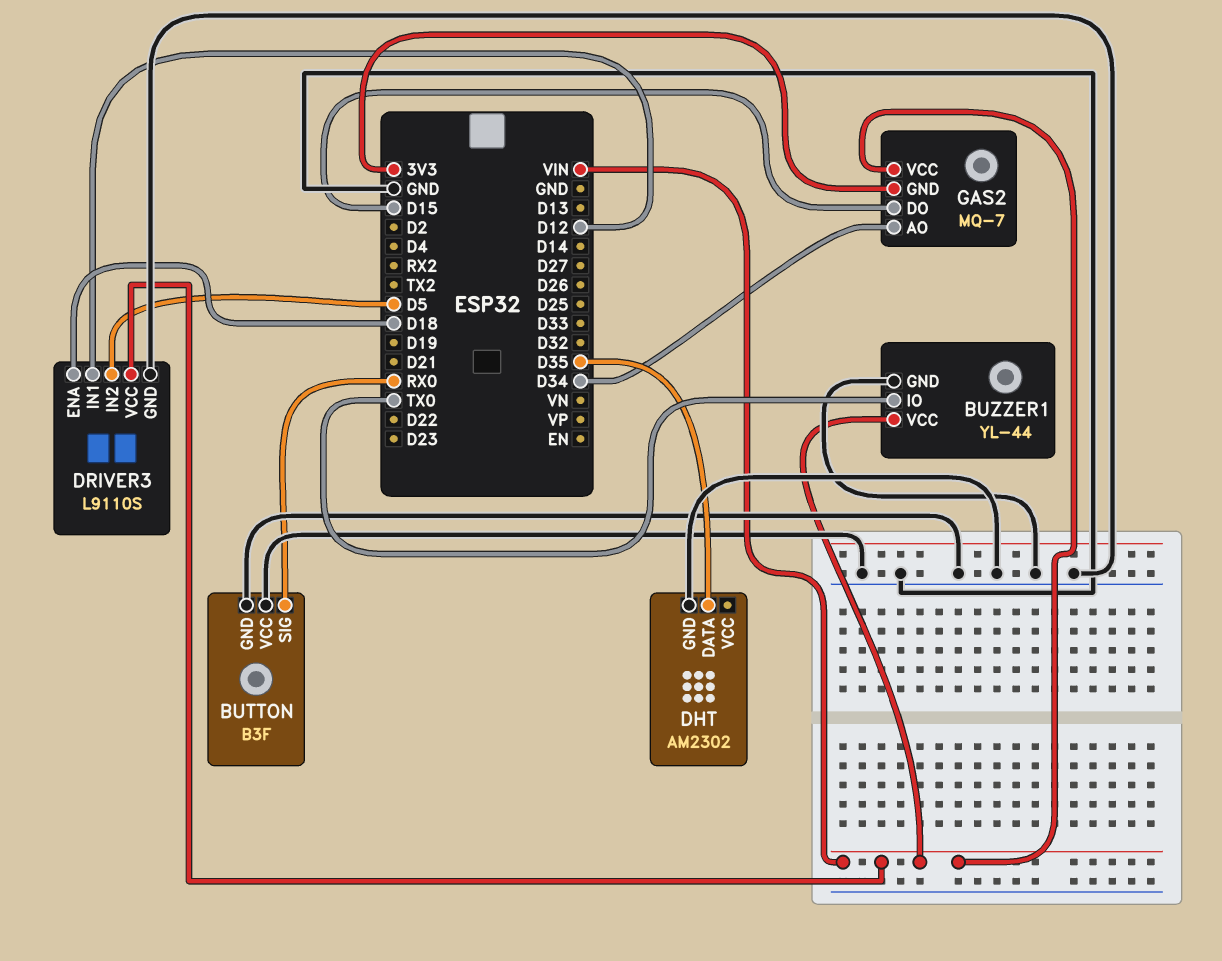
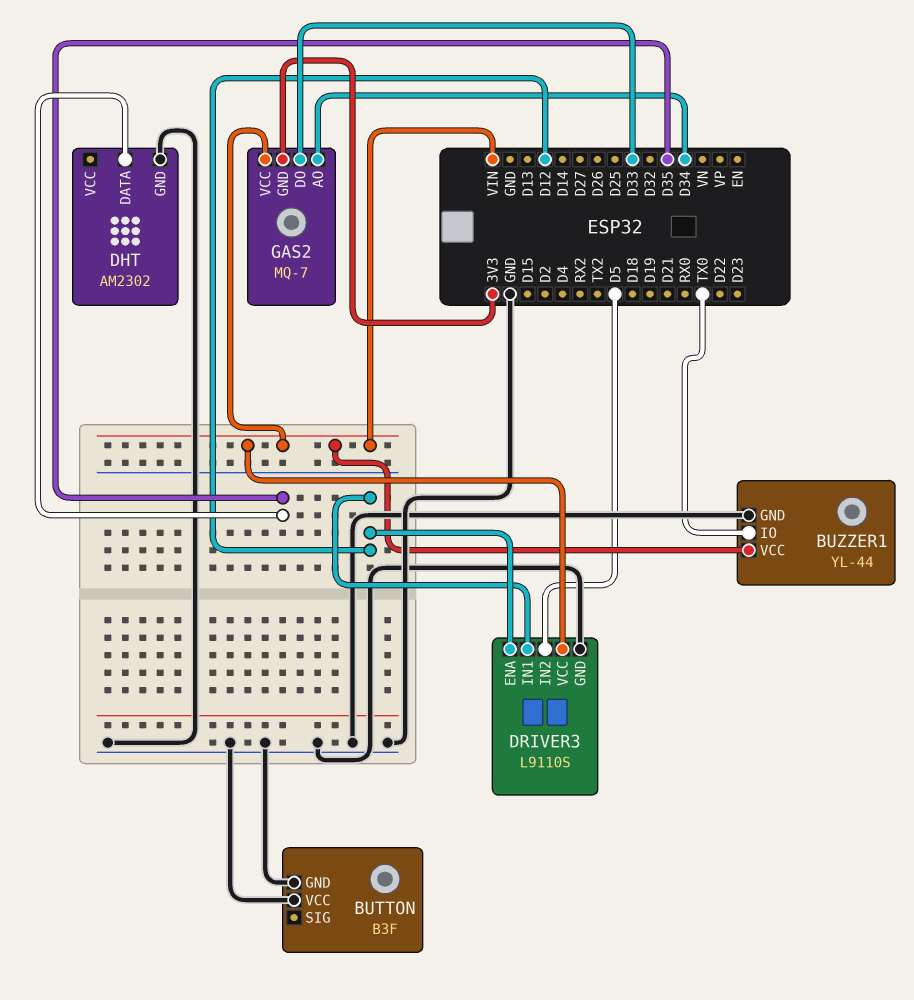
BUTTON pin SIG: RX0 -> none
DRIVER3 pin ENA: D18 -> D12
GAS2 pin DO: D15 -> D33

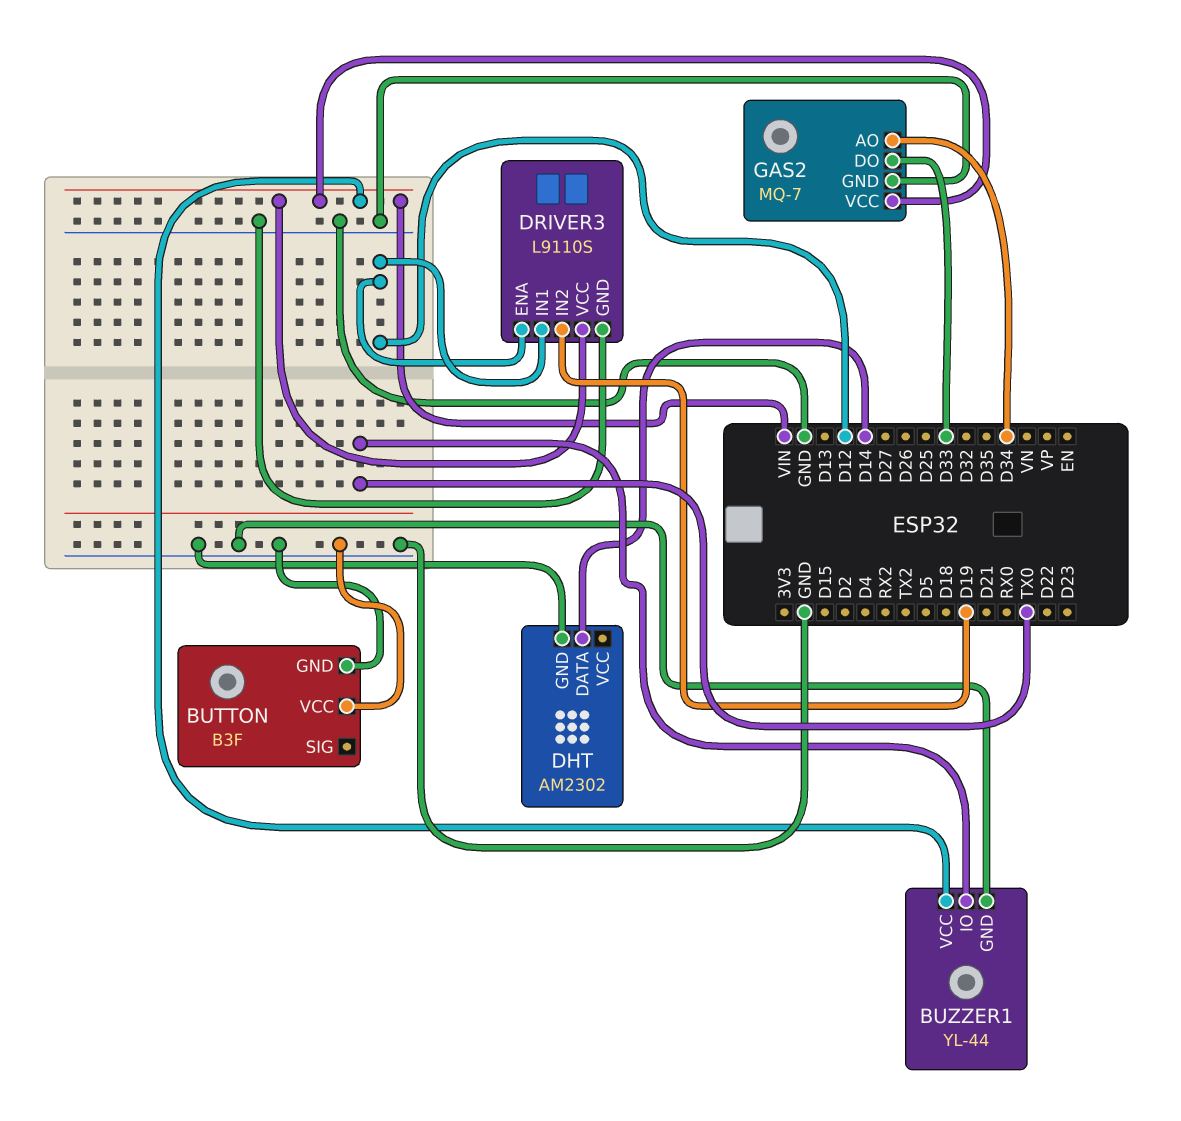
DHT pin DATA: D35 -> D14
DRIVER3 pin IN2: D5 -> D19
GAS2 pin GND: 3V3 -> GND

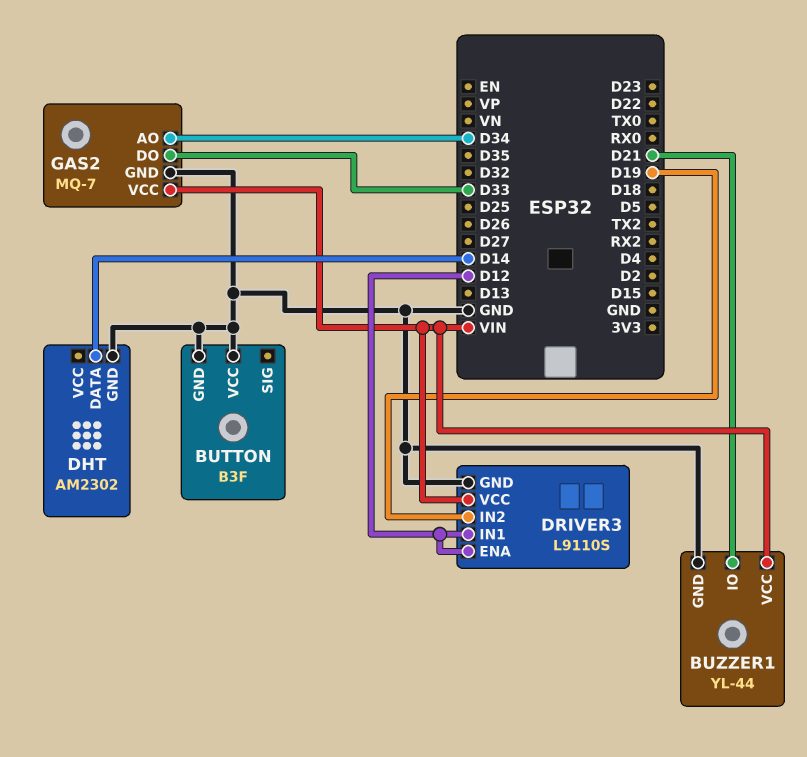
BUZZER1 pin IO: TX0 -> D21

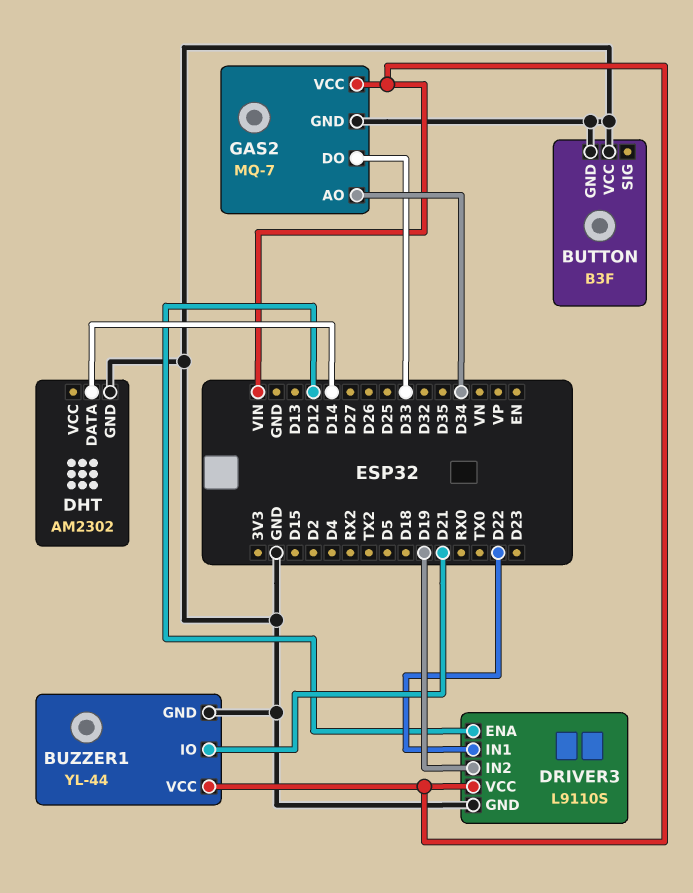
DRIVER3 pin IN1: D12 -> D22

